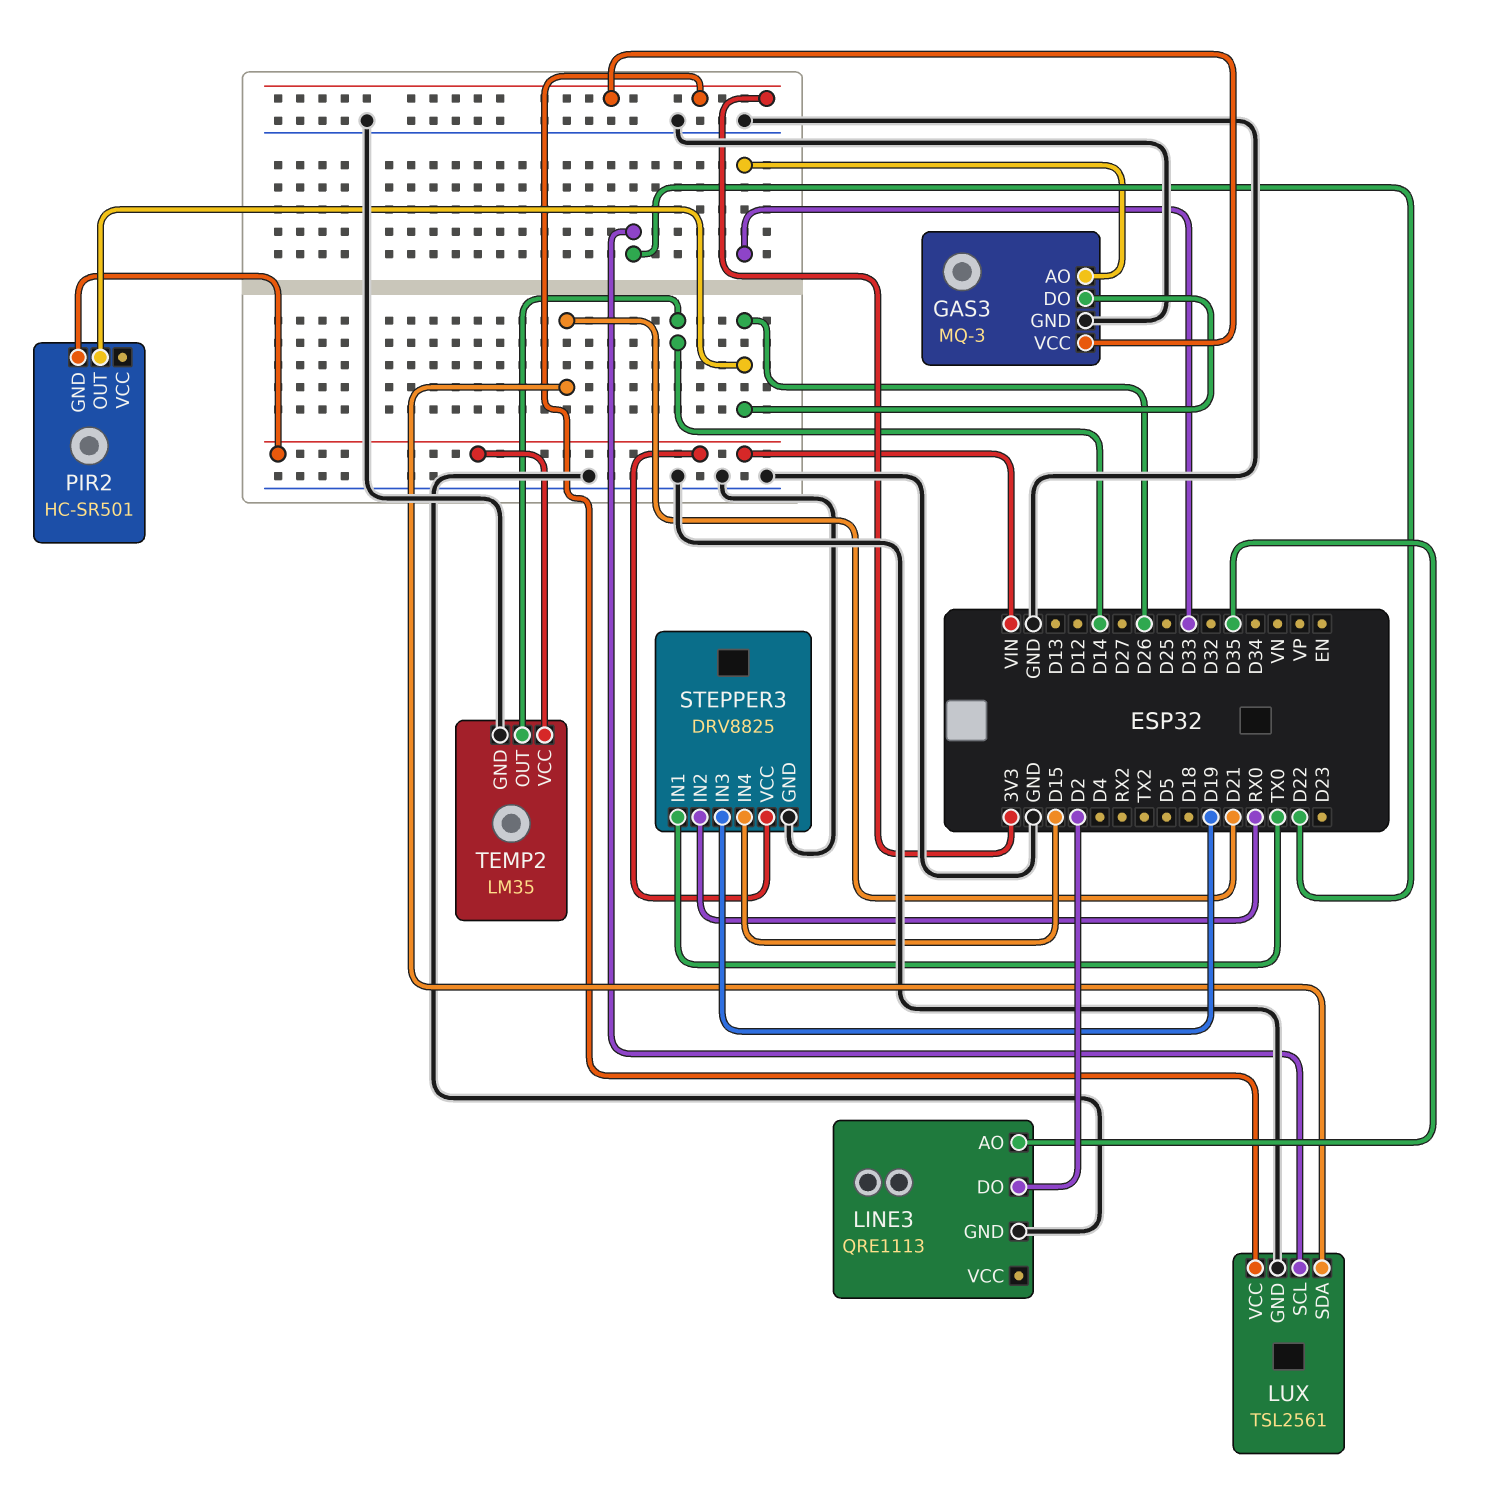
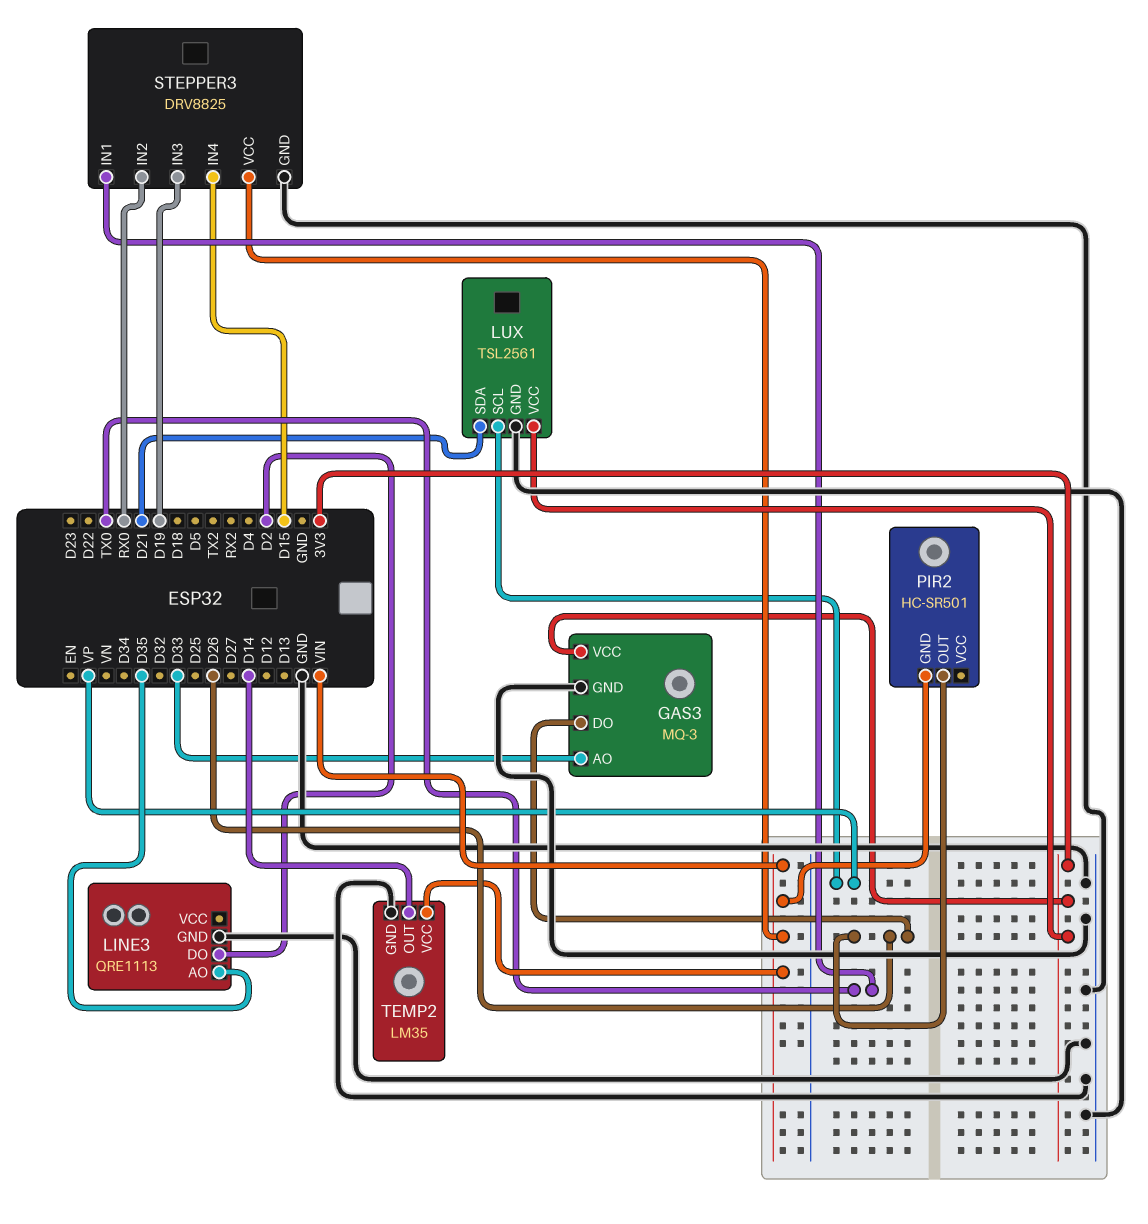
LUX pin SCL: D22 -> VP

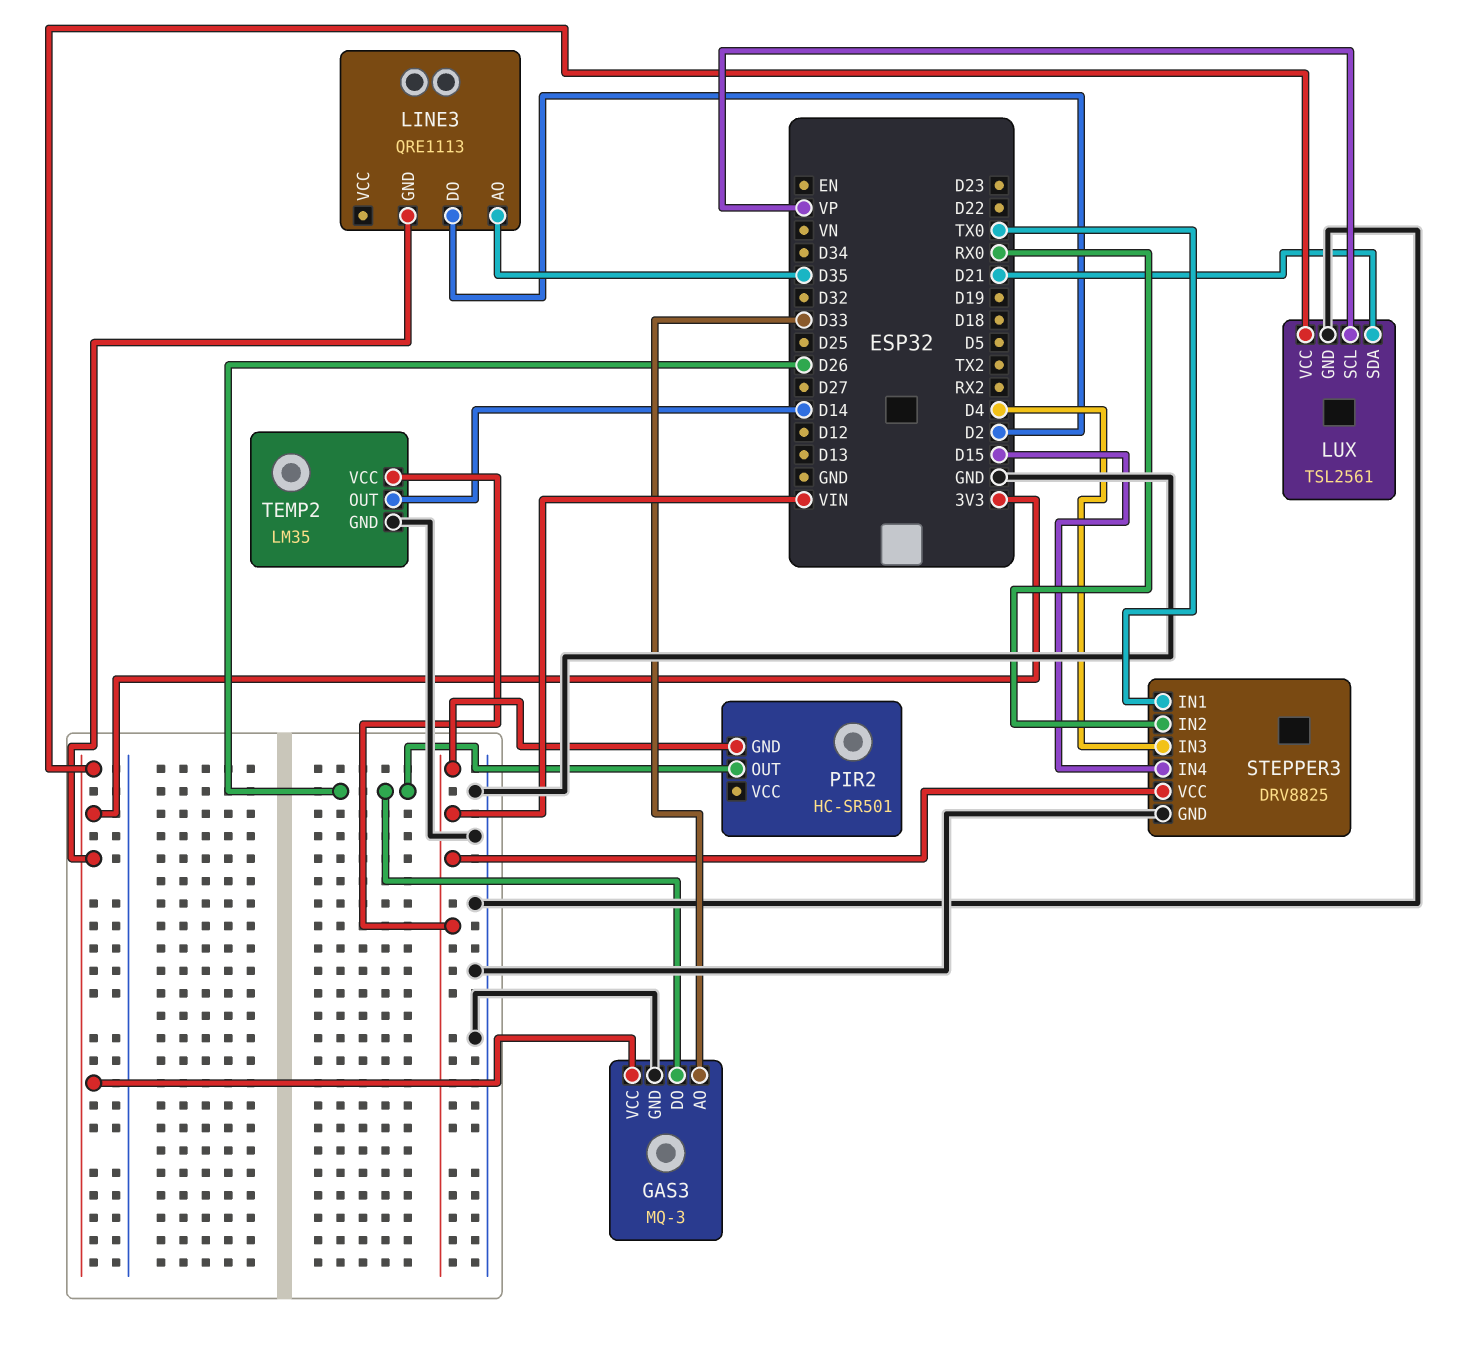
LINE3 pin GND: GND -> 3V3
STEPPER3 pin IN3: D19 -> D4

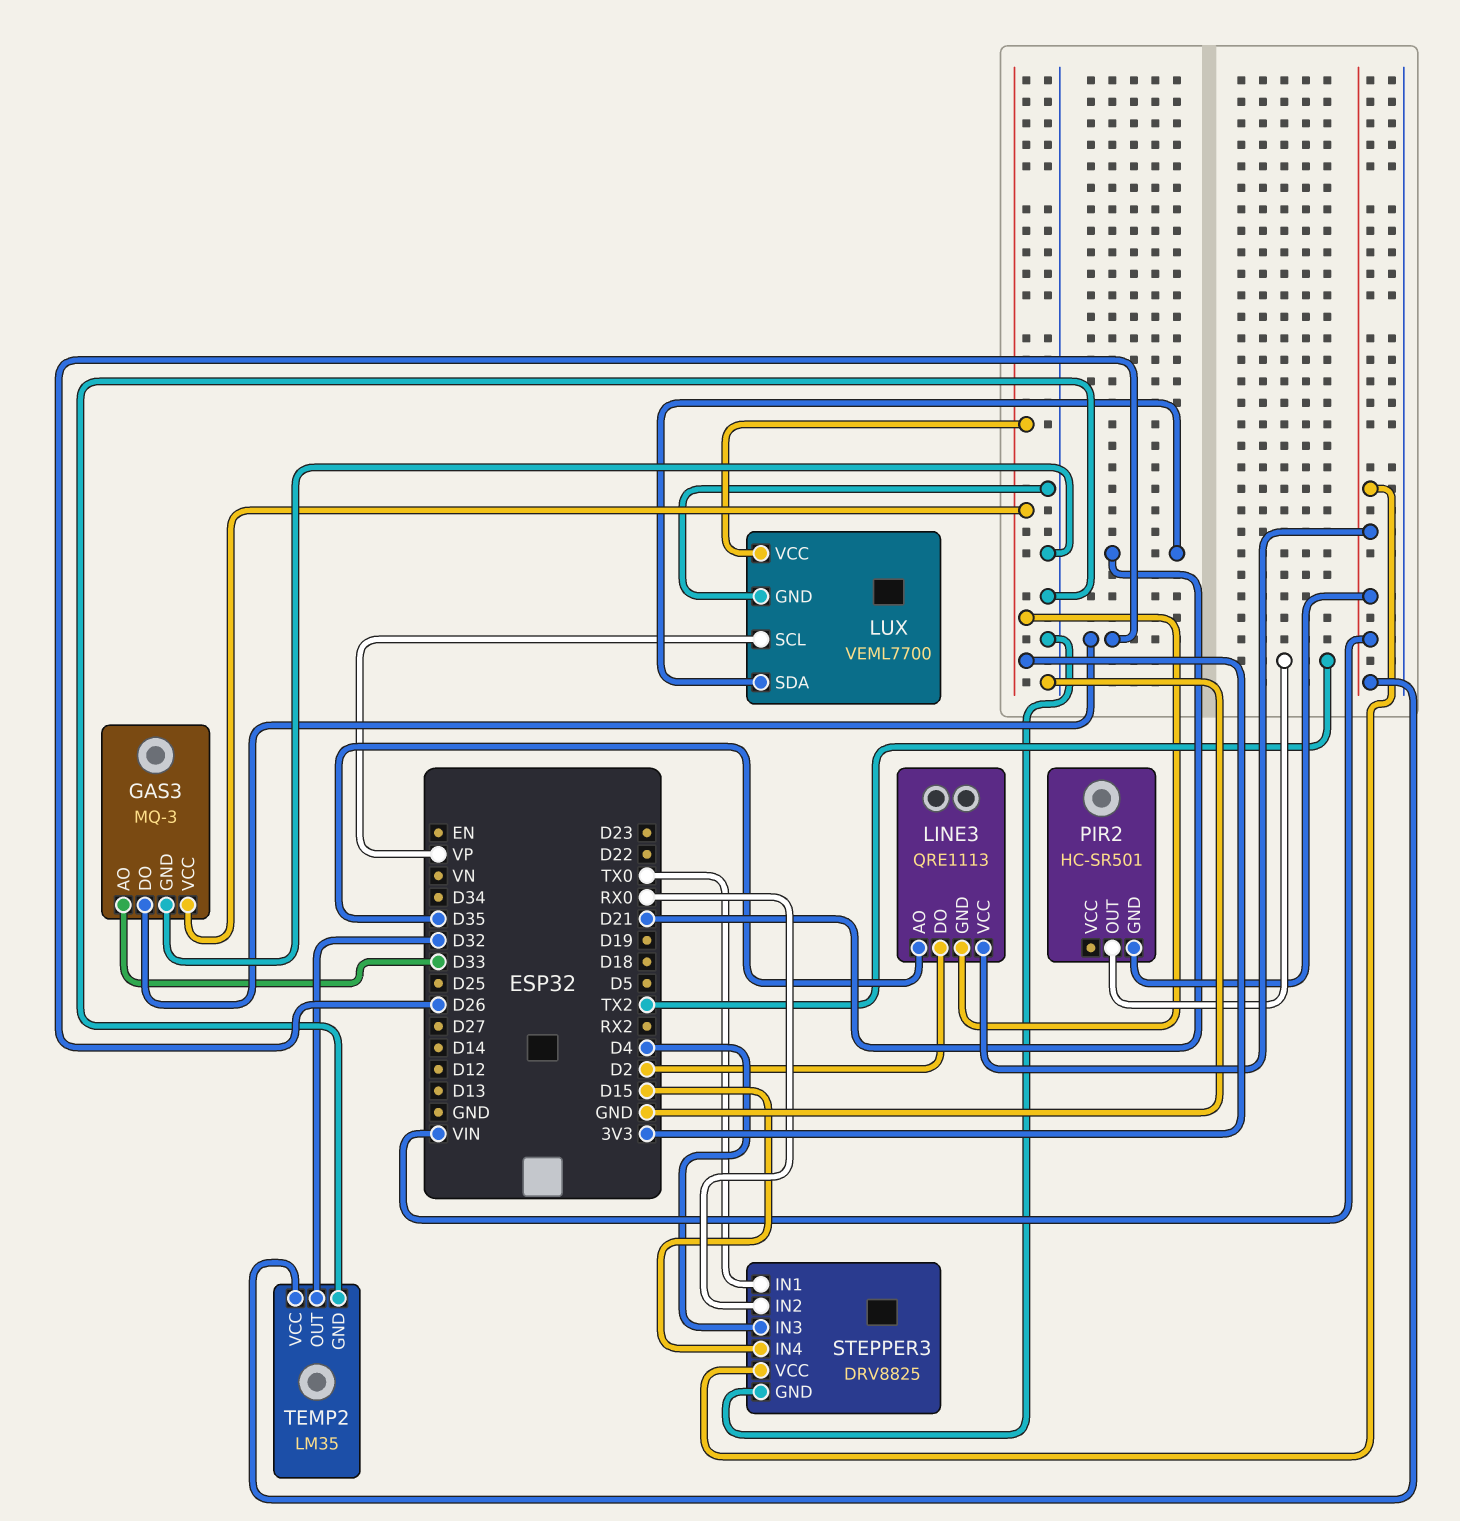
LINE3 pin VCC: none -> VIN
LUX: TSL2561 -> VEML7700
PIR2 pin OUT: D26 -> TX2
TEMP2 pin OUT: D14 -> D32

